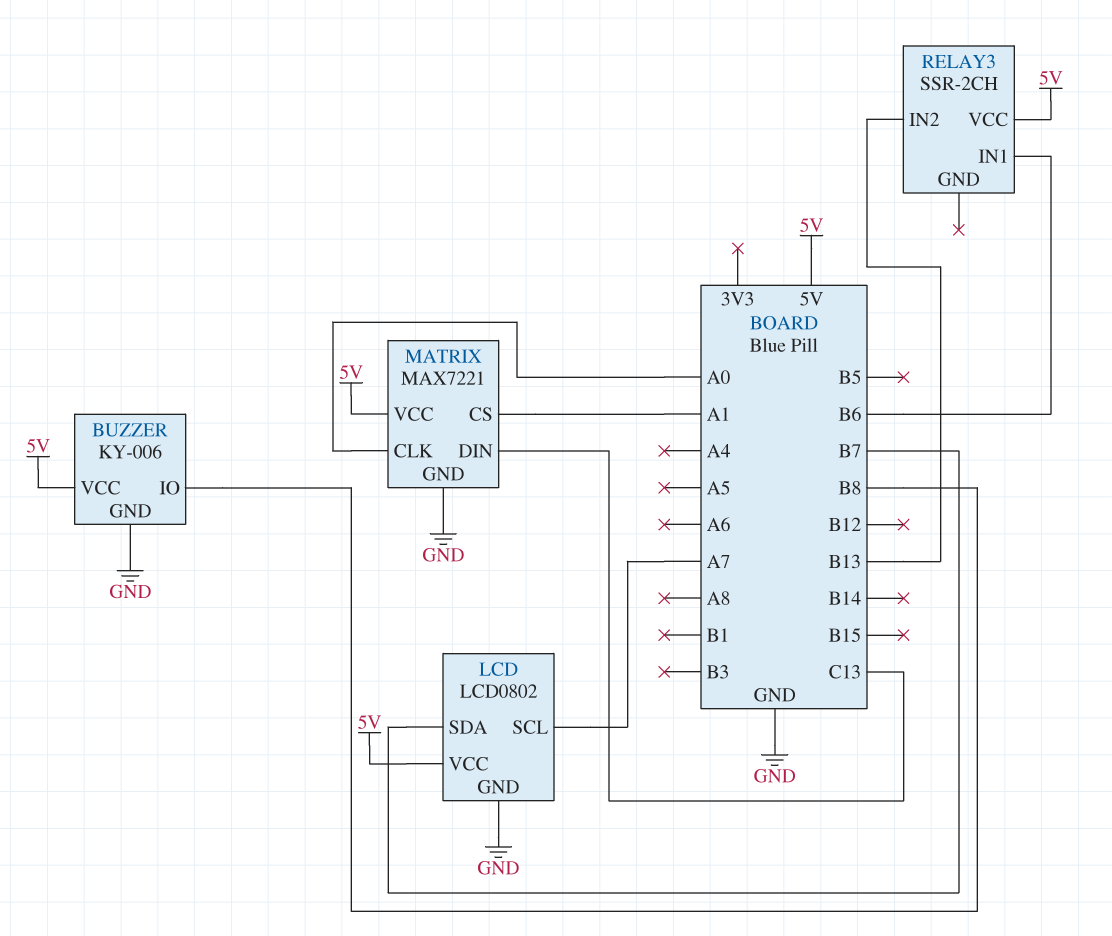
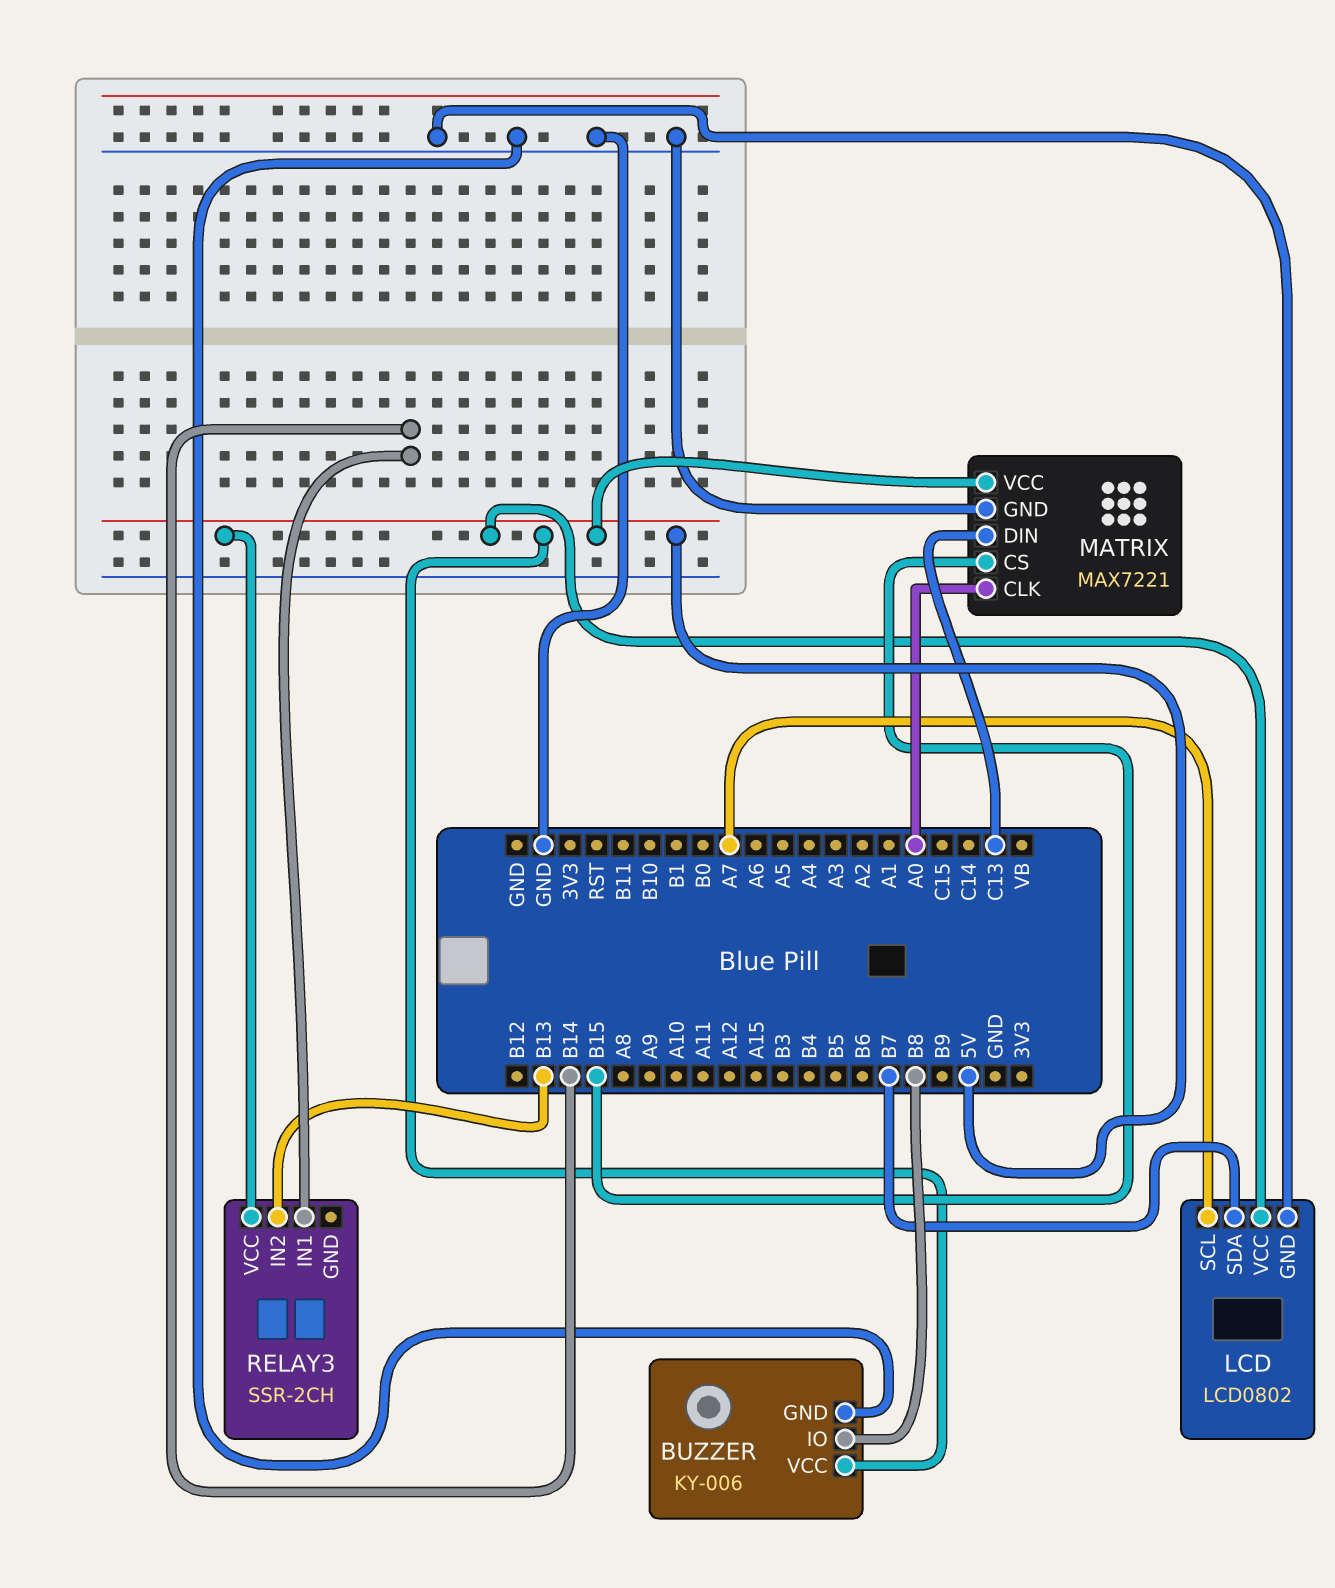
MATRIX pin CS: A1 -> B15
RELAY3 pin IN1: B6 -> B14

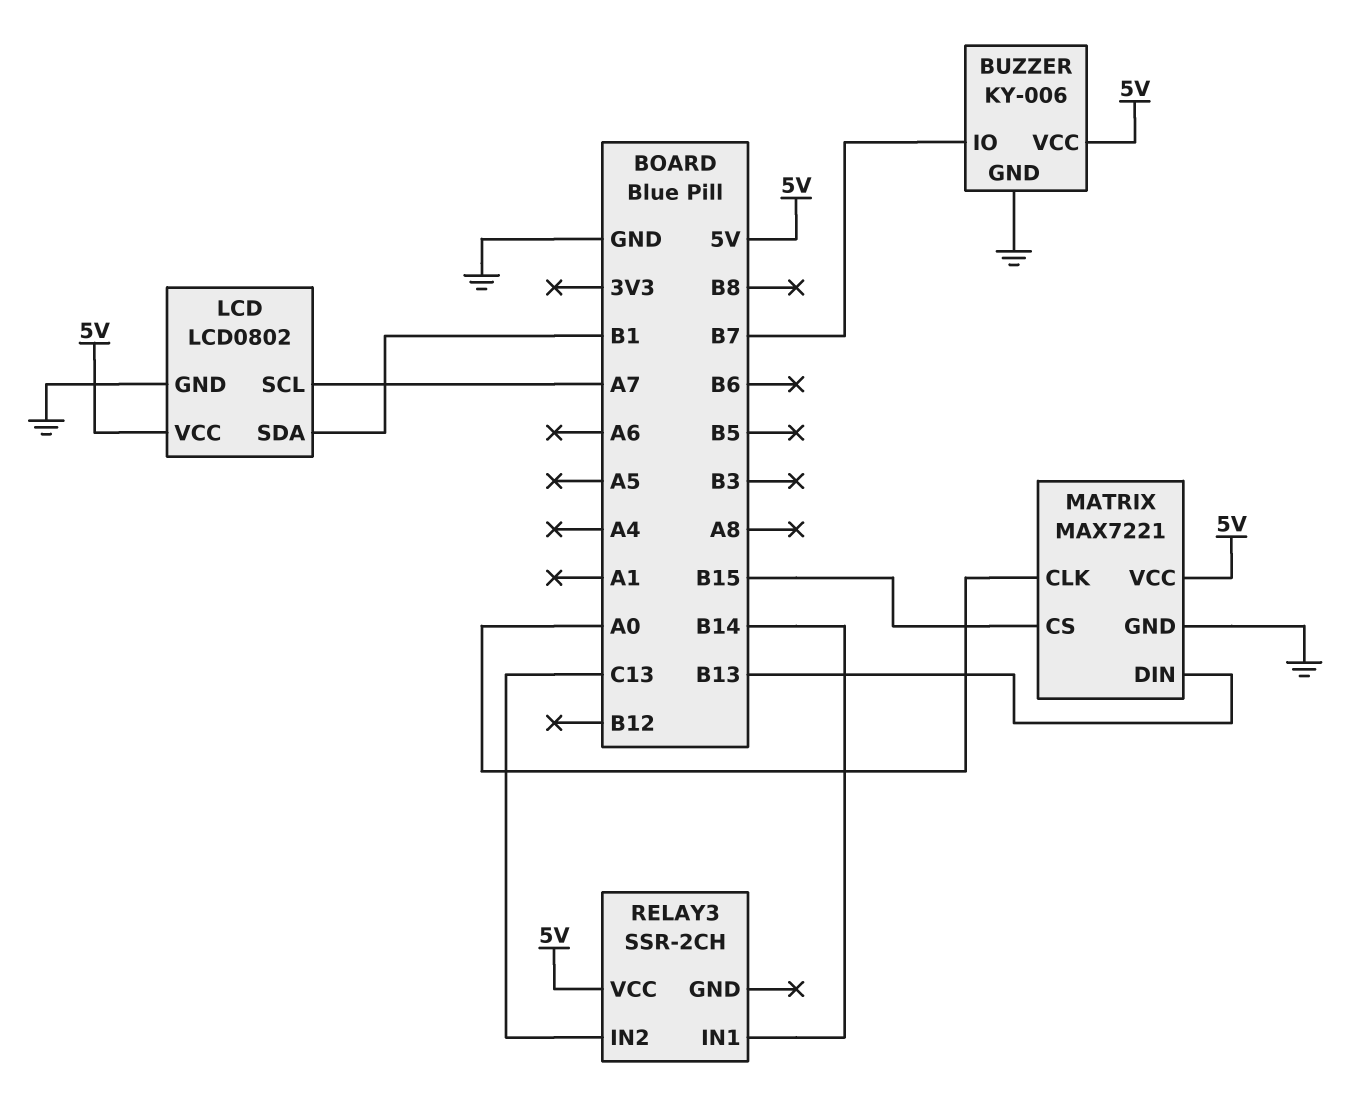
BUZZER pin IO: B8 -> B7
LCD pin SDA: B7 -> B1
MATRIX pin DIN: C13 -> B13
RELAY3 pin IN2: B13 -> C13

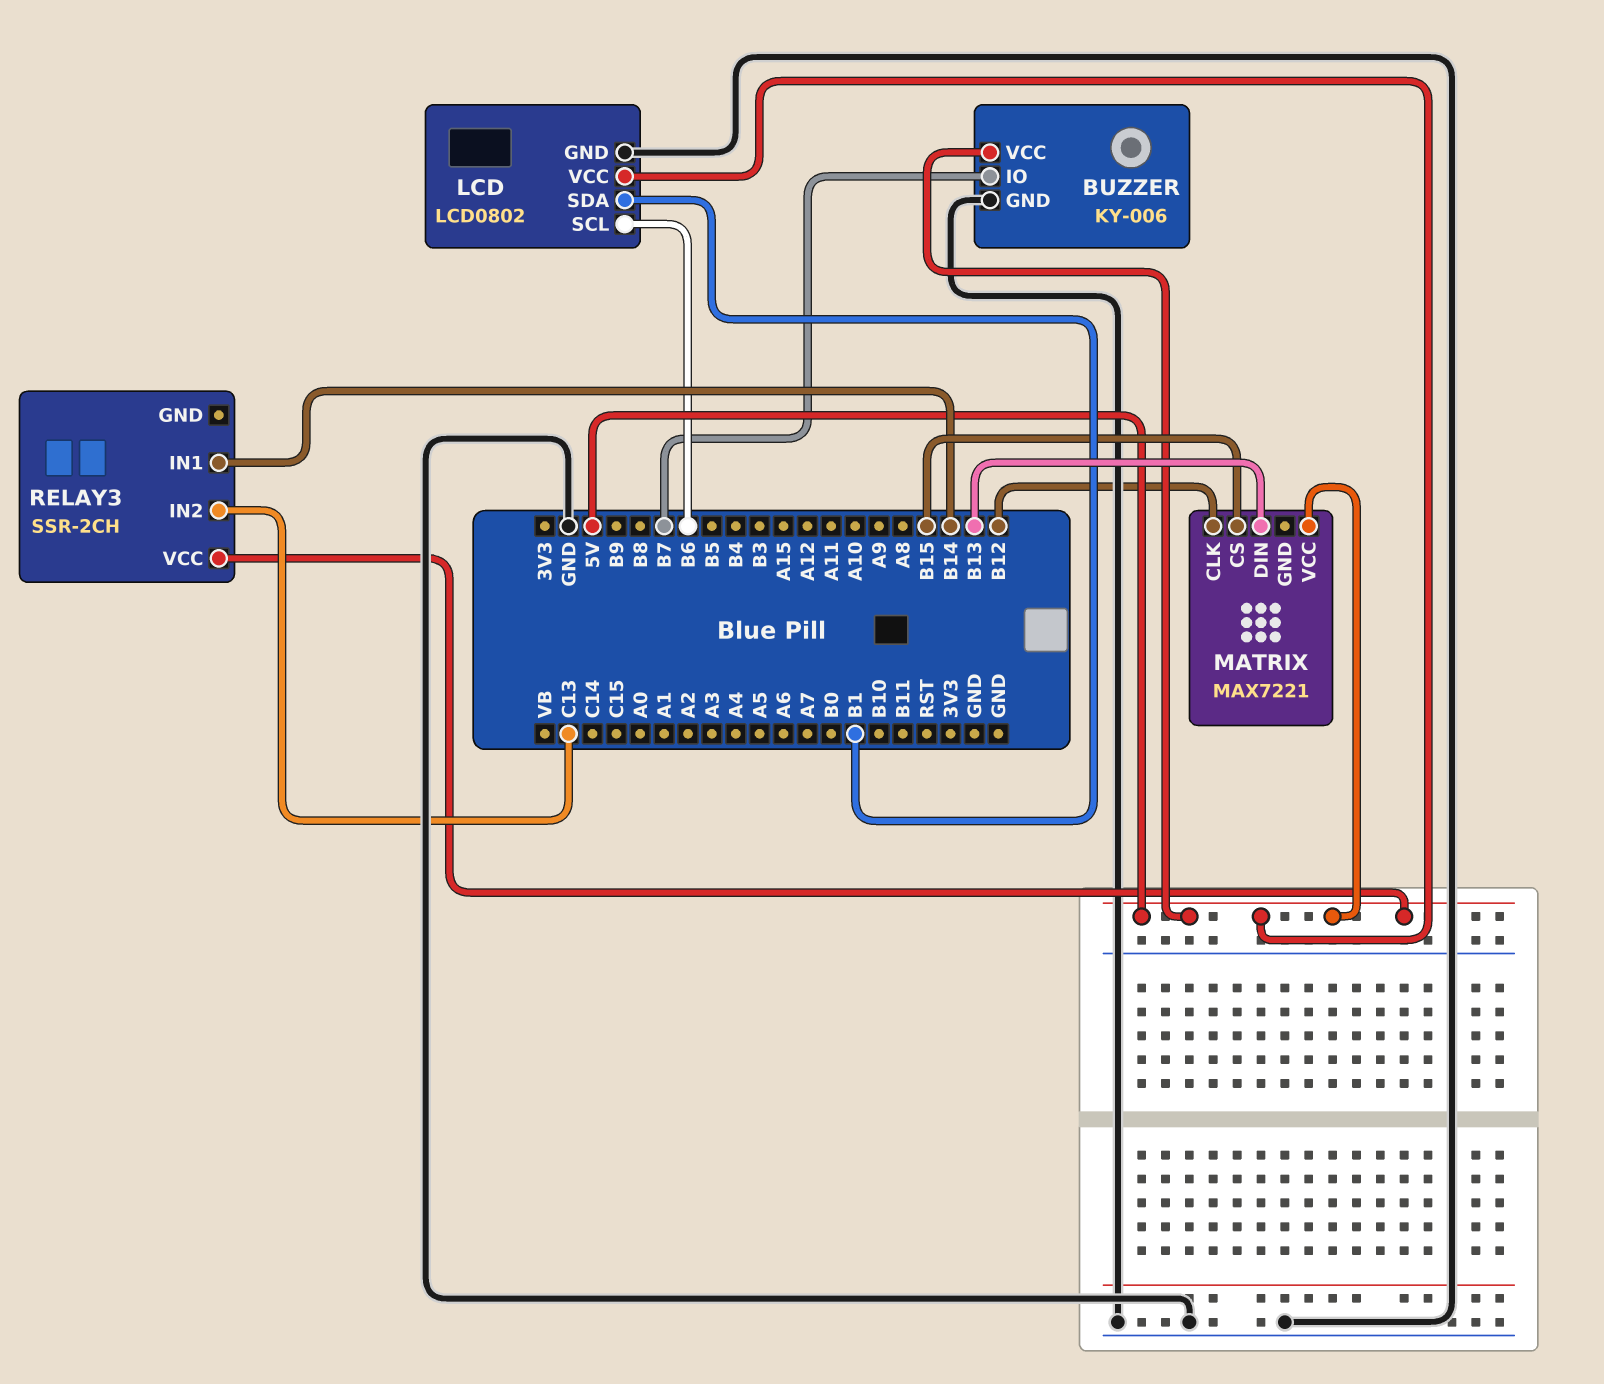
LCD pin SCL: A7 -> B6
MATRIX pin CLK: A0 -> B12
MATRIX pin GND: GND -> none

